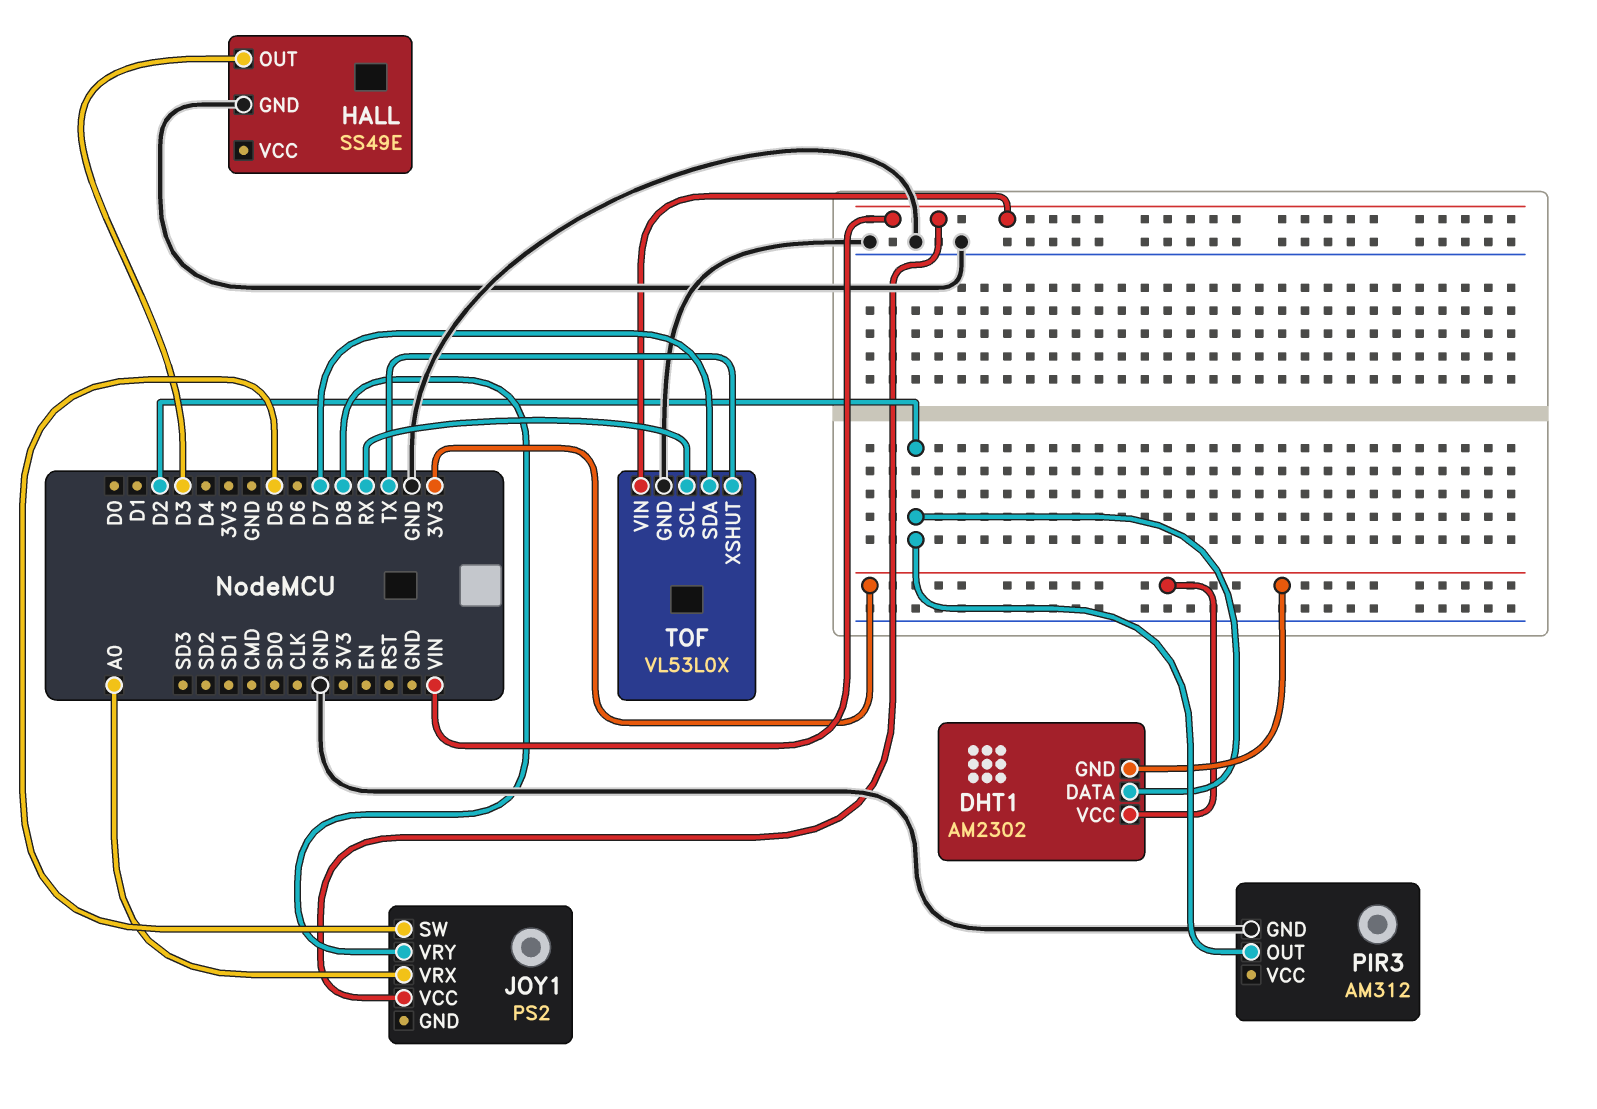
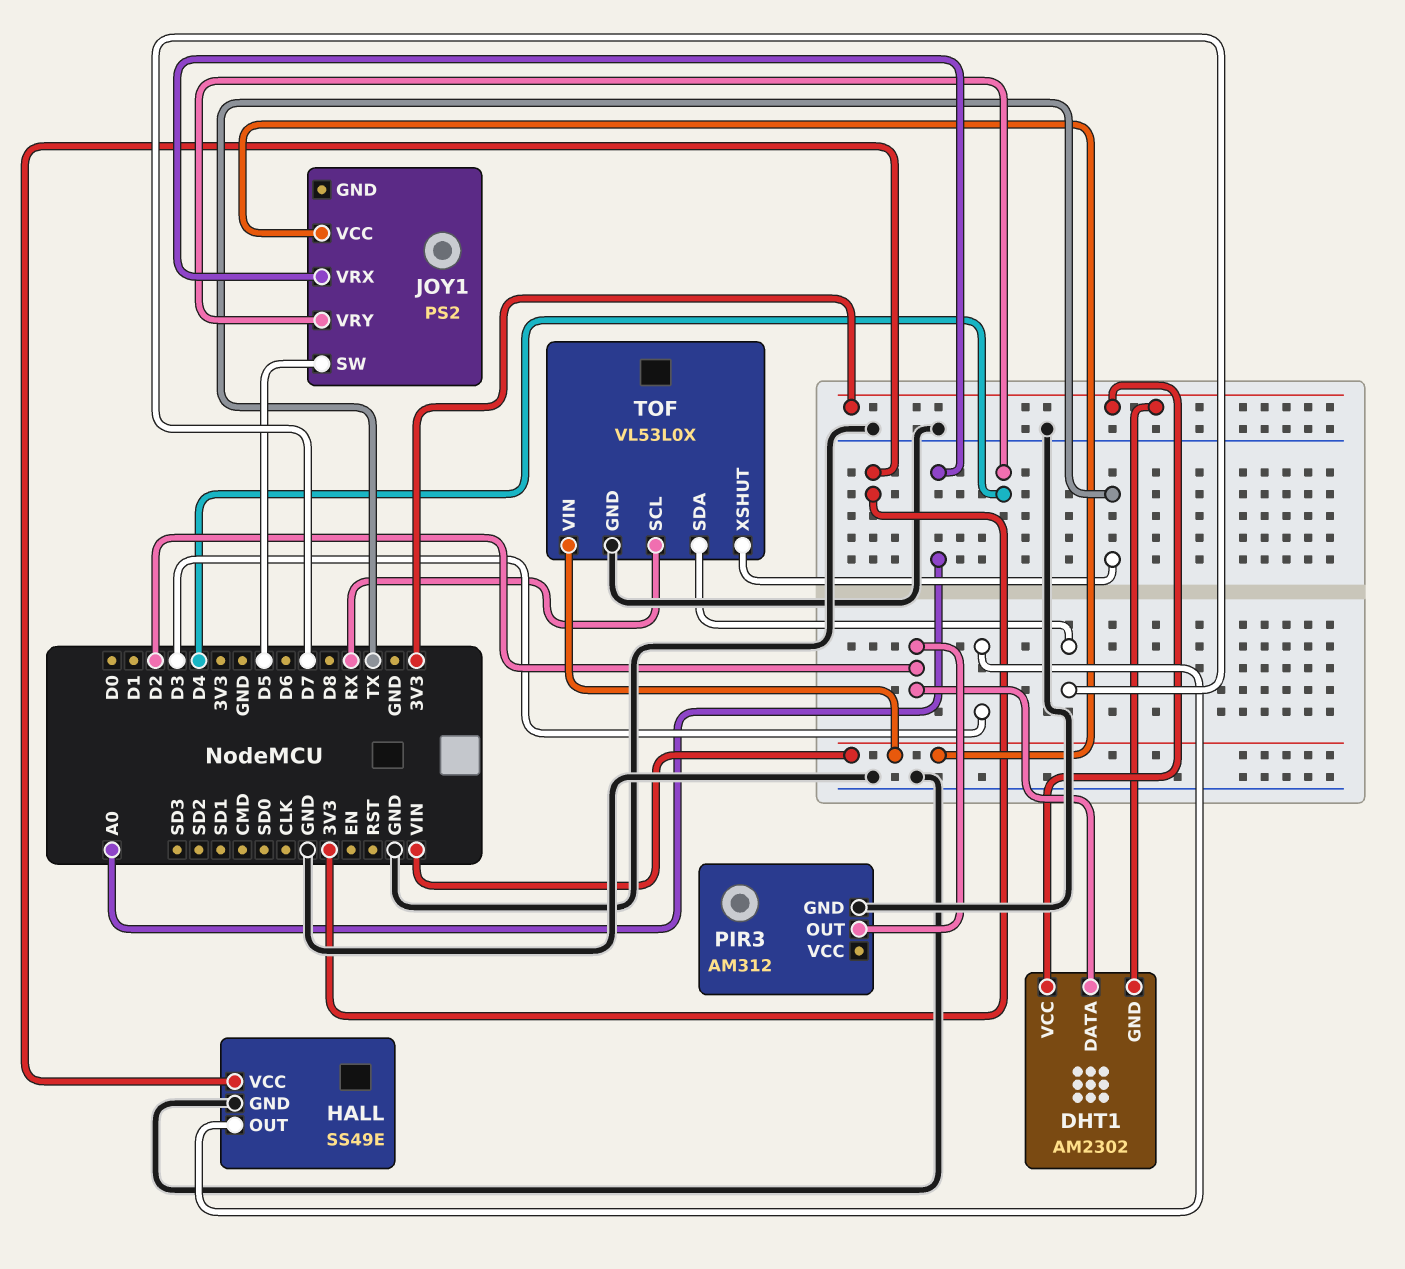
HALL pin VCC: none -> 3V3
JOY1 pin VRY: D8 -> D4

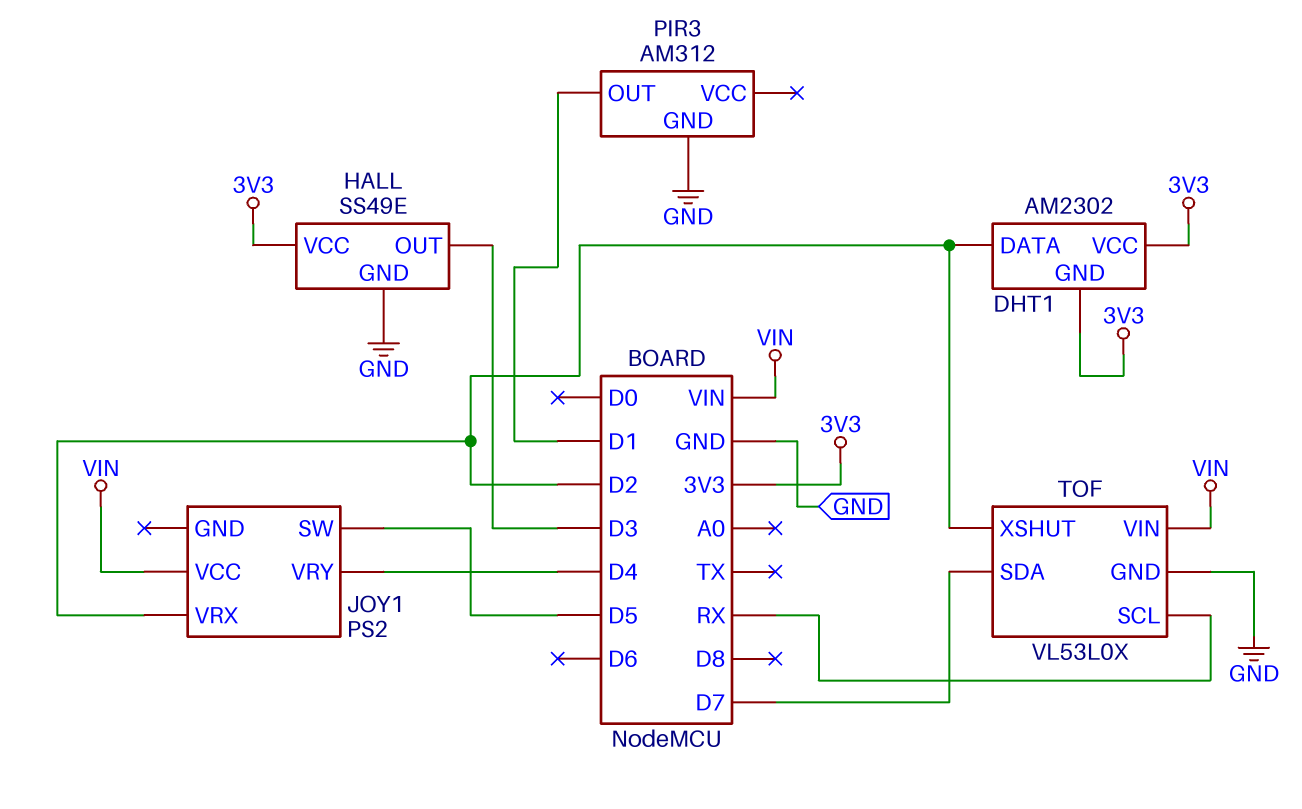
JOY1 pin VRX: A0 -> D2
PIR3 pin OUT: D2 -> D1
TOF pin XSHUT: TX -> D2

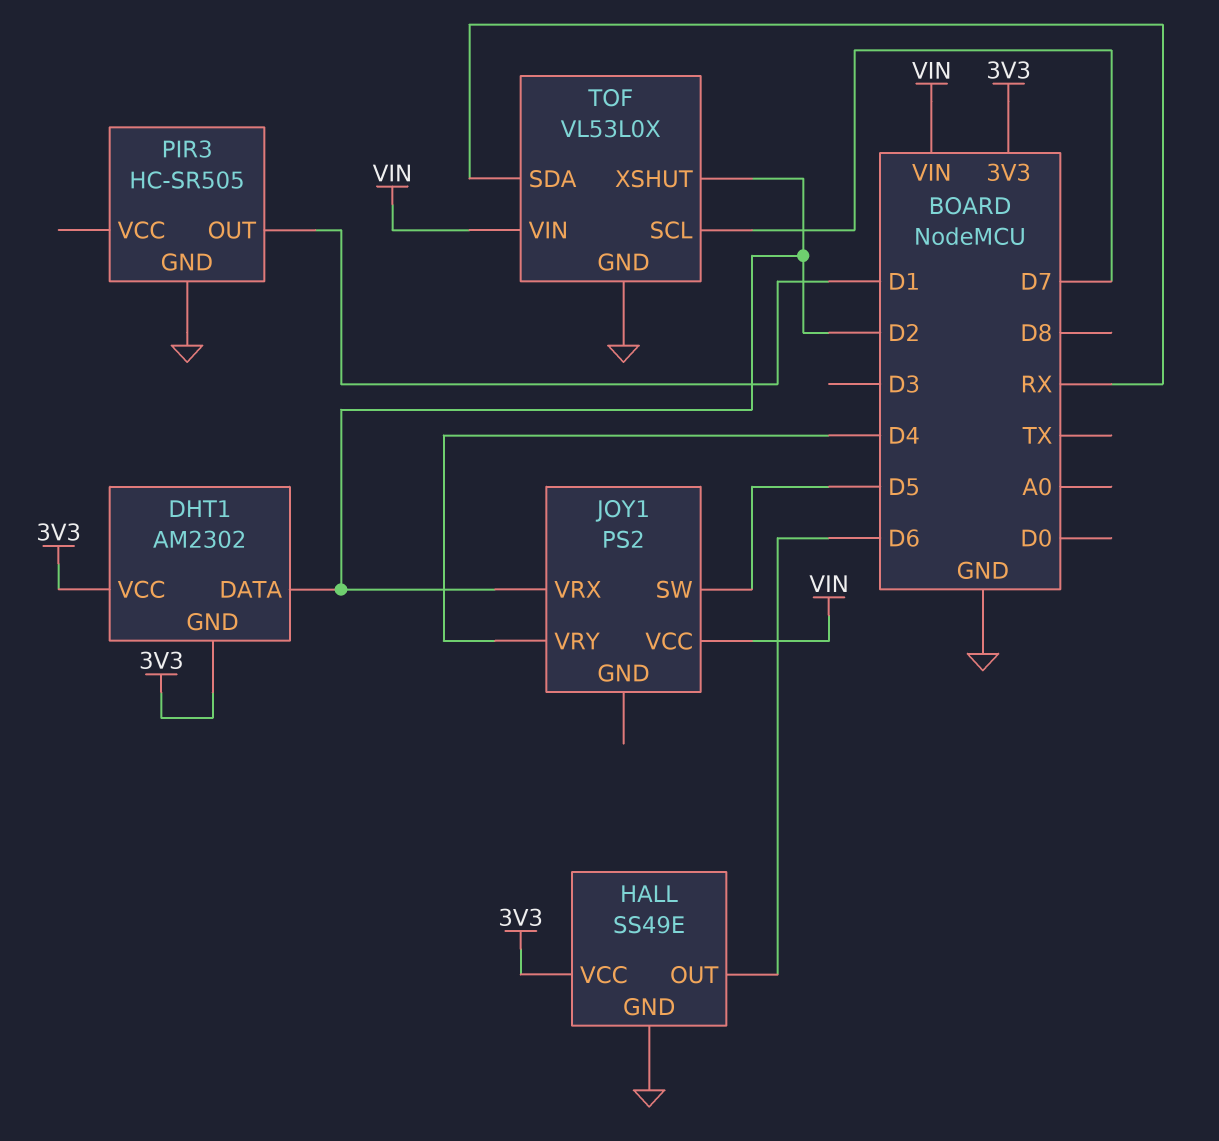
HALL pin OUT: D3 -> D6
PIR3: AM312 -> HC-SR505
TOF pin SCL: RX -> D7
TOF pin SDA: D7 -> RX

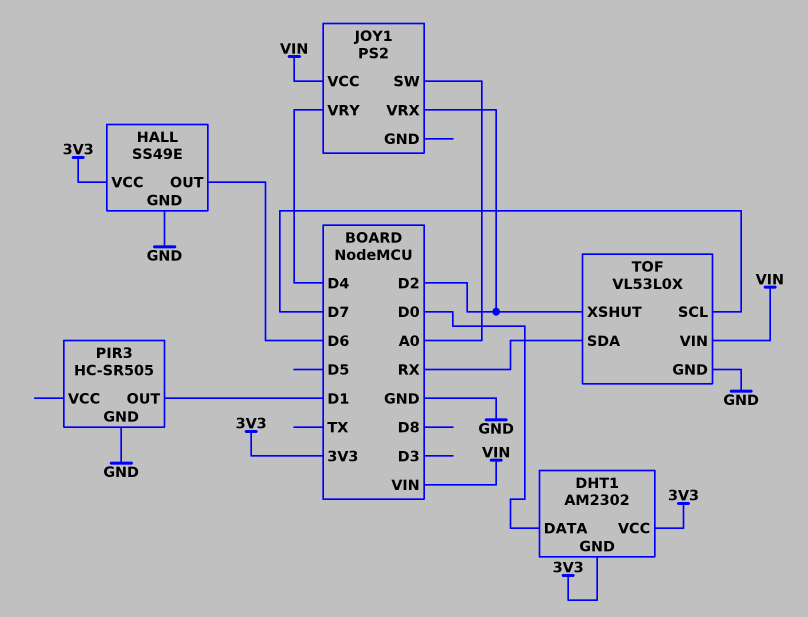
DHT1 pin DATA: D2 -> D0
JOY1 pin SW: D5 -> A0

